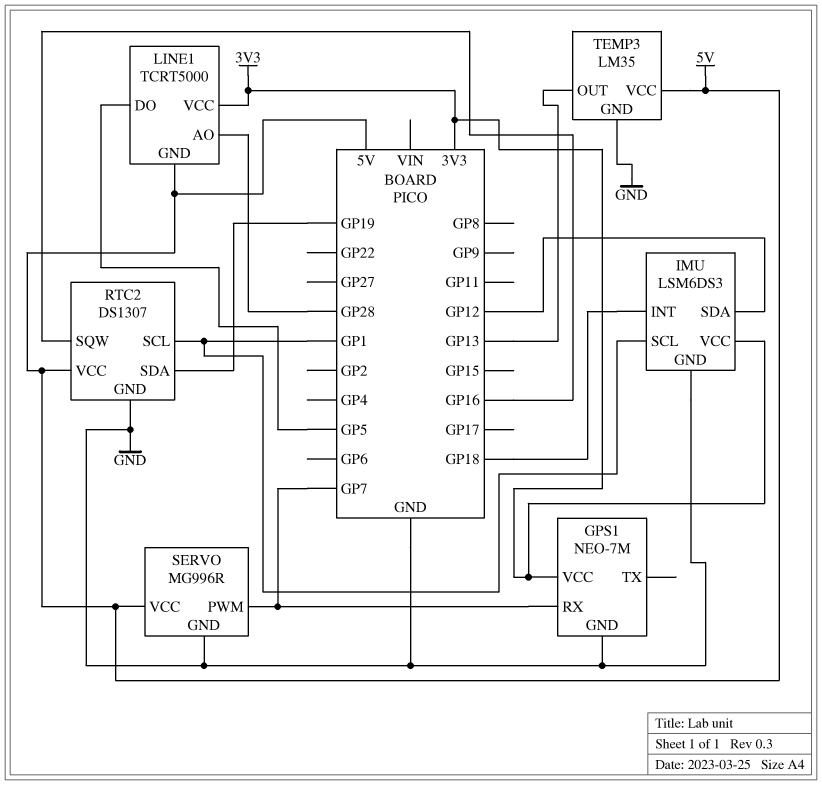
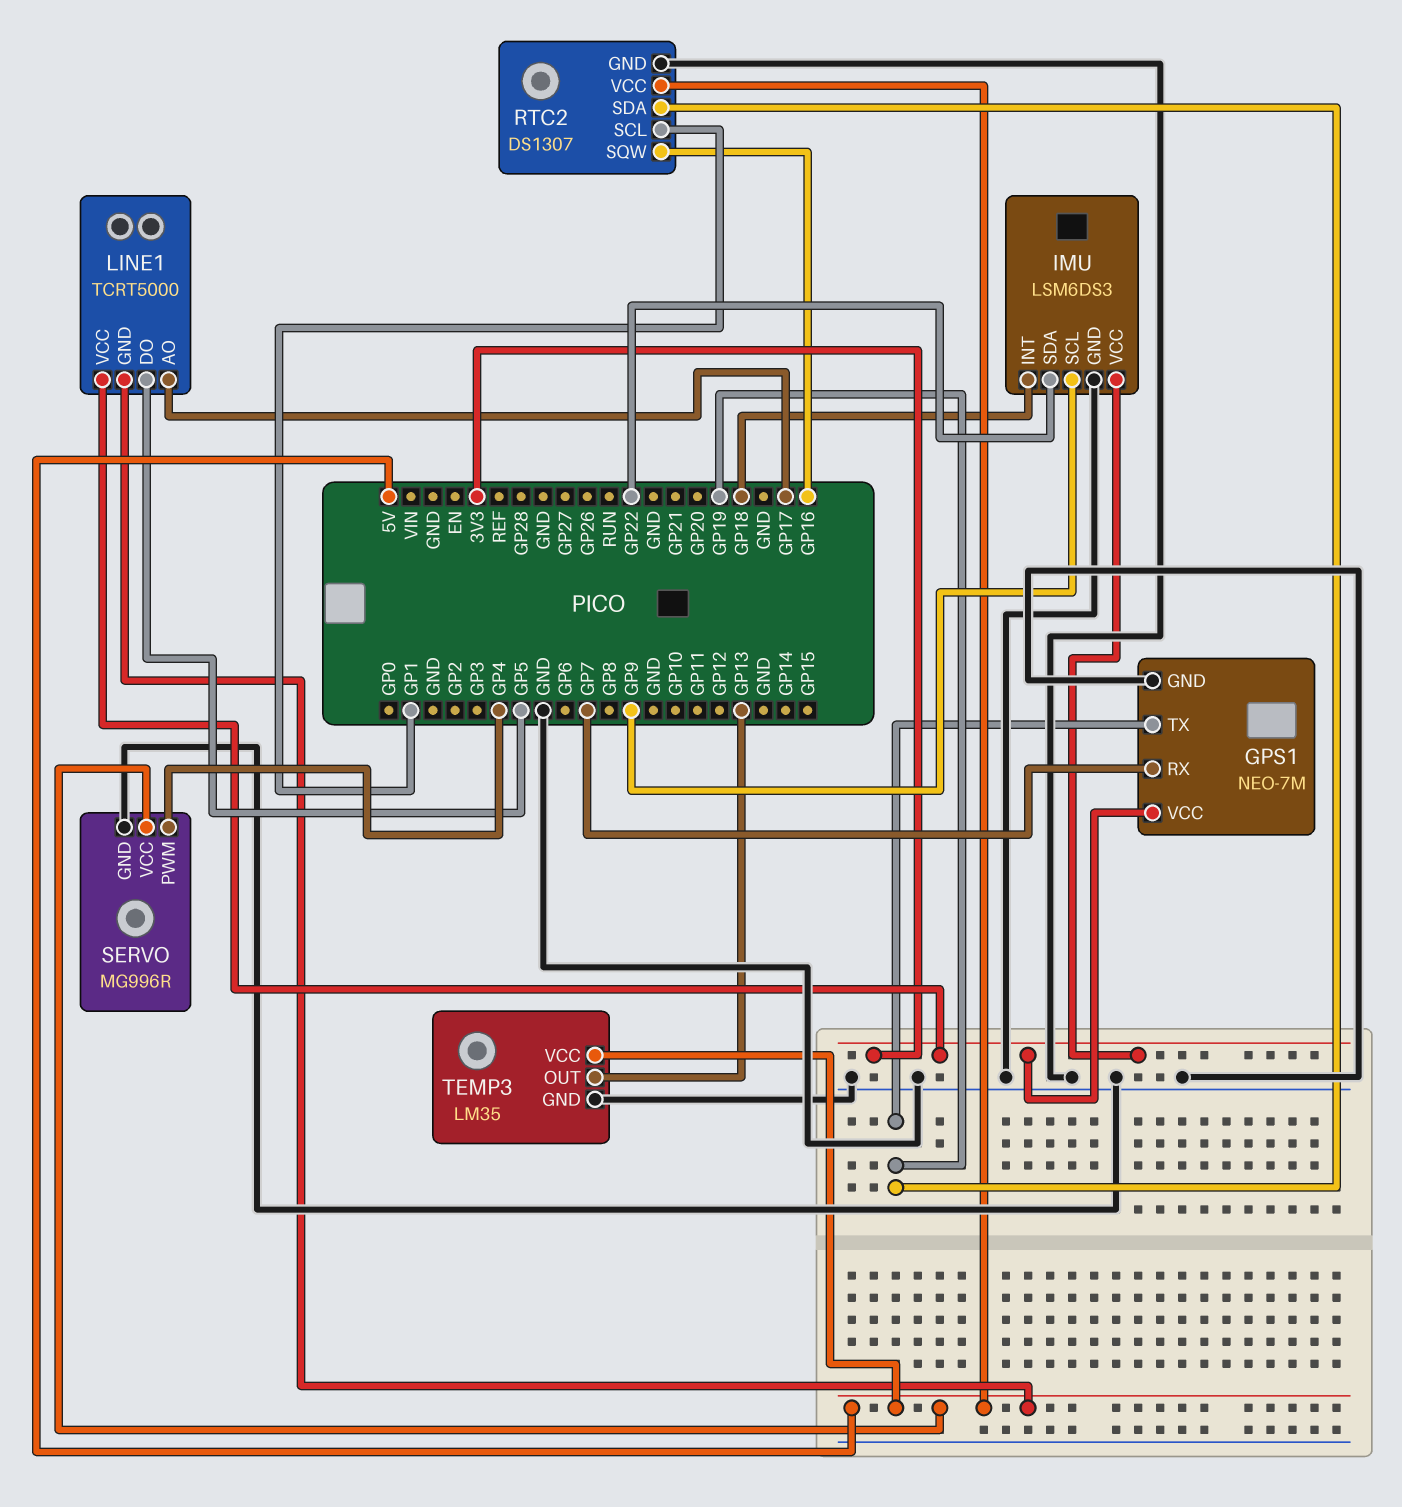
GPS1 pin TX: none -> GP19
IMU pin SCL: GP1 -> GP9
IMU pin SDA: GP12 -> GP22
LINE1 pin AO: GP28 -> GP17
SERVO pin PWM: GP7 -> GP4

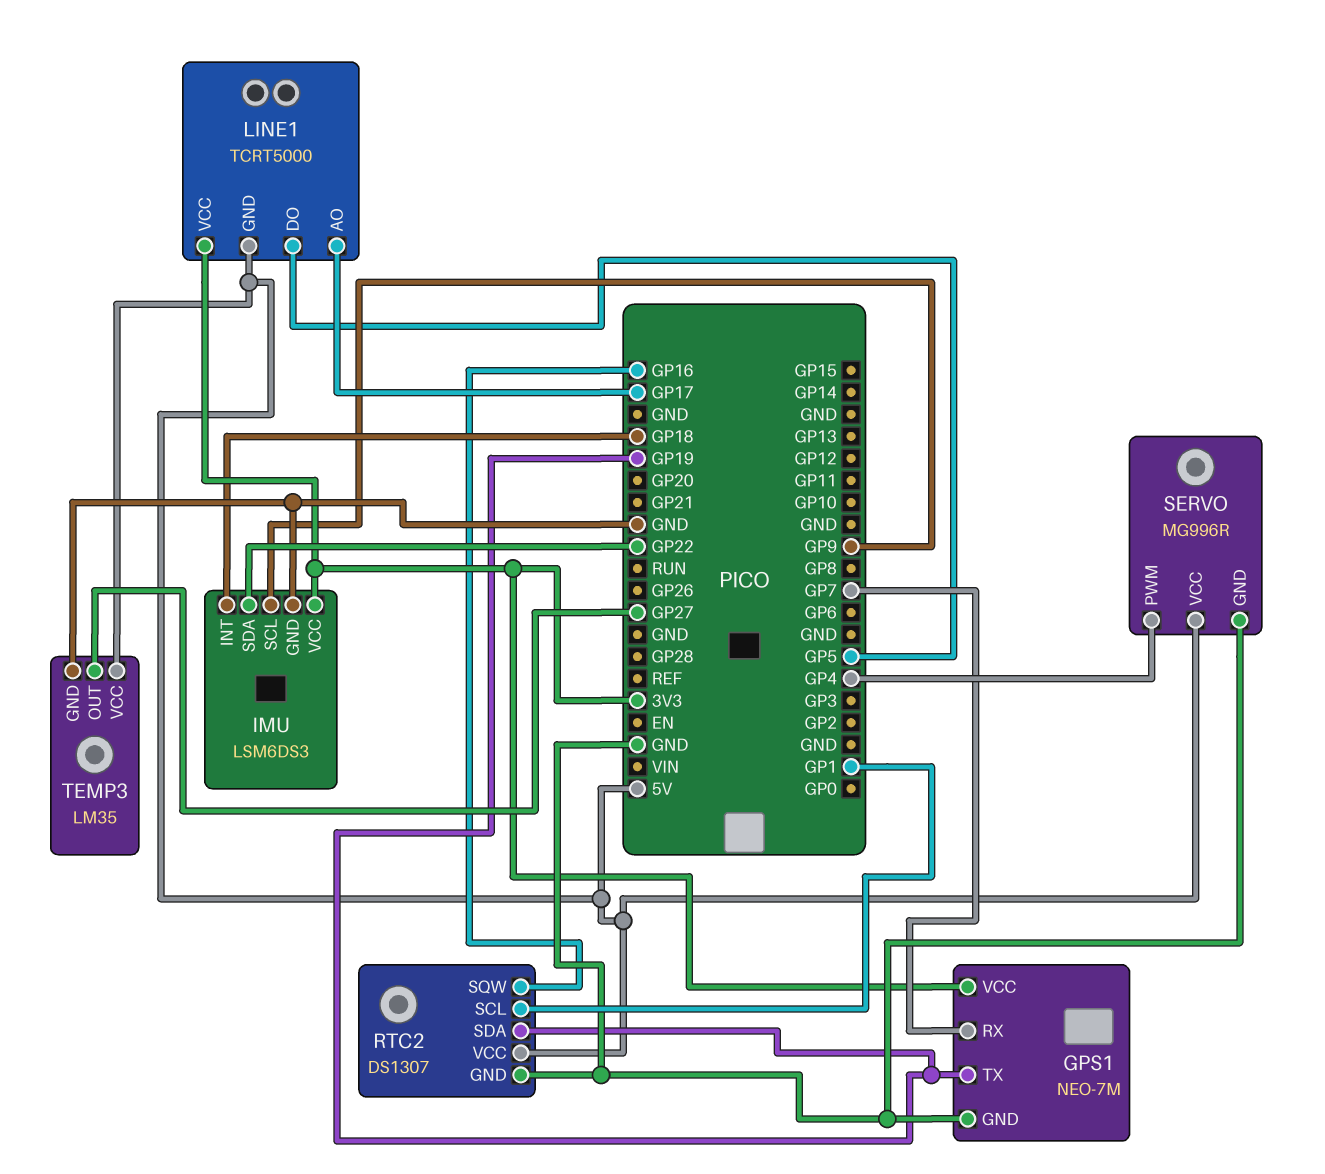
TEMP3 pin OUT: GP13 -> GP27

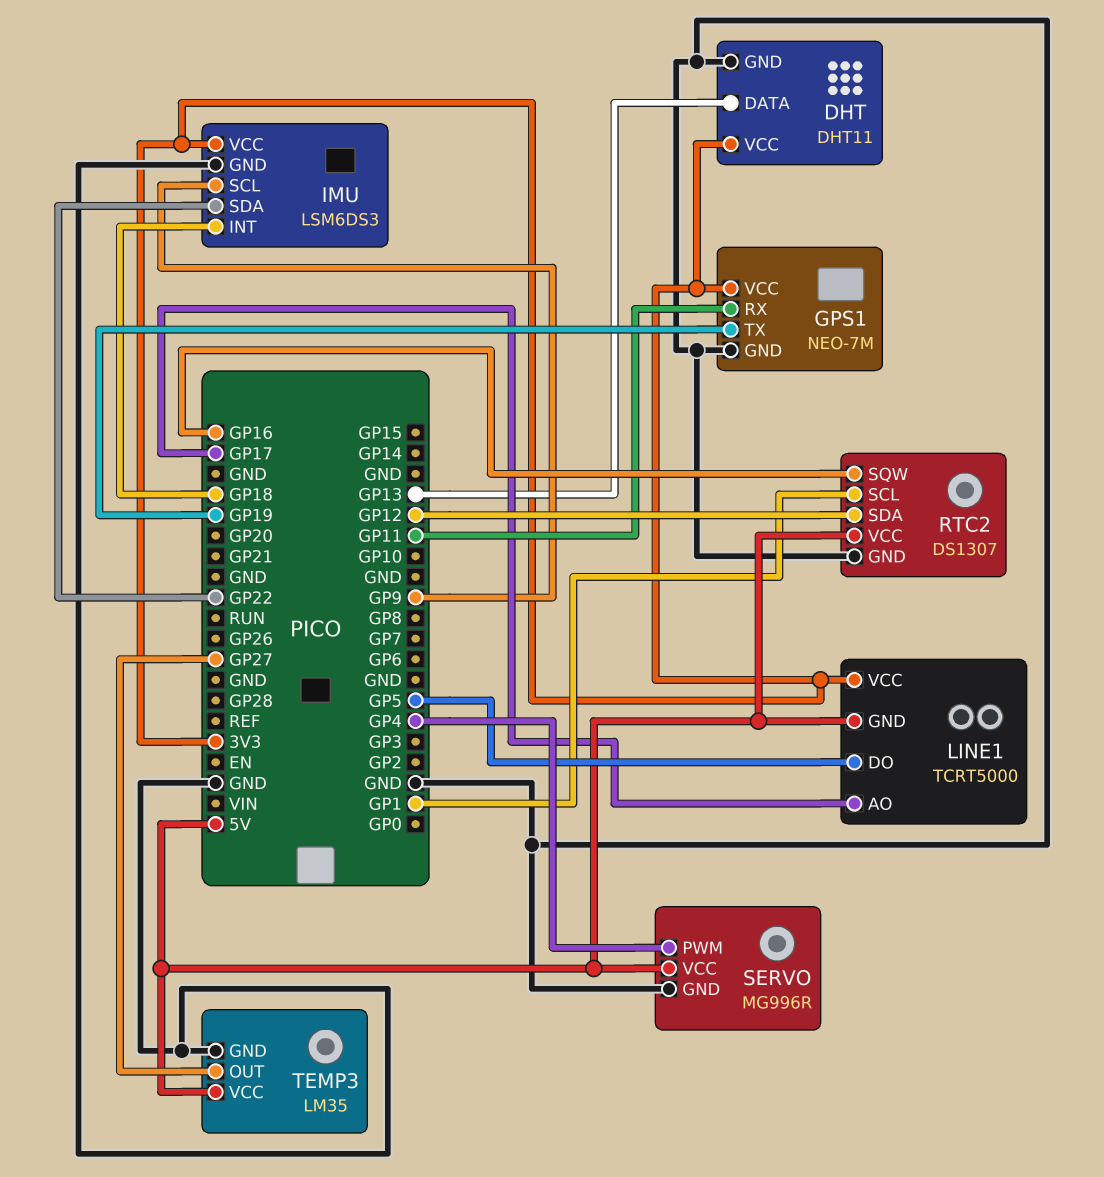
DHT: none -> DHT11
DHT pin DATA: none -> GP13
DHT pin GND: none -> GND
DHT pin VCC: none -> 3V3
GPS1 pin RX: GP7 -> GP11
RTC2 pin SDA: GP19 -> GP12

